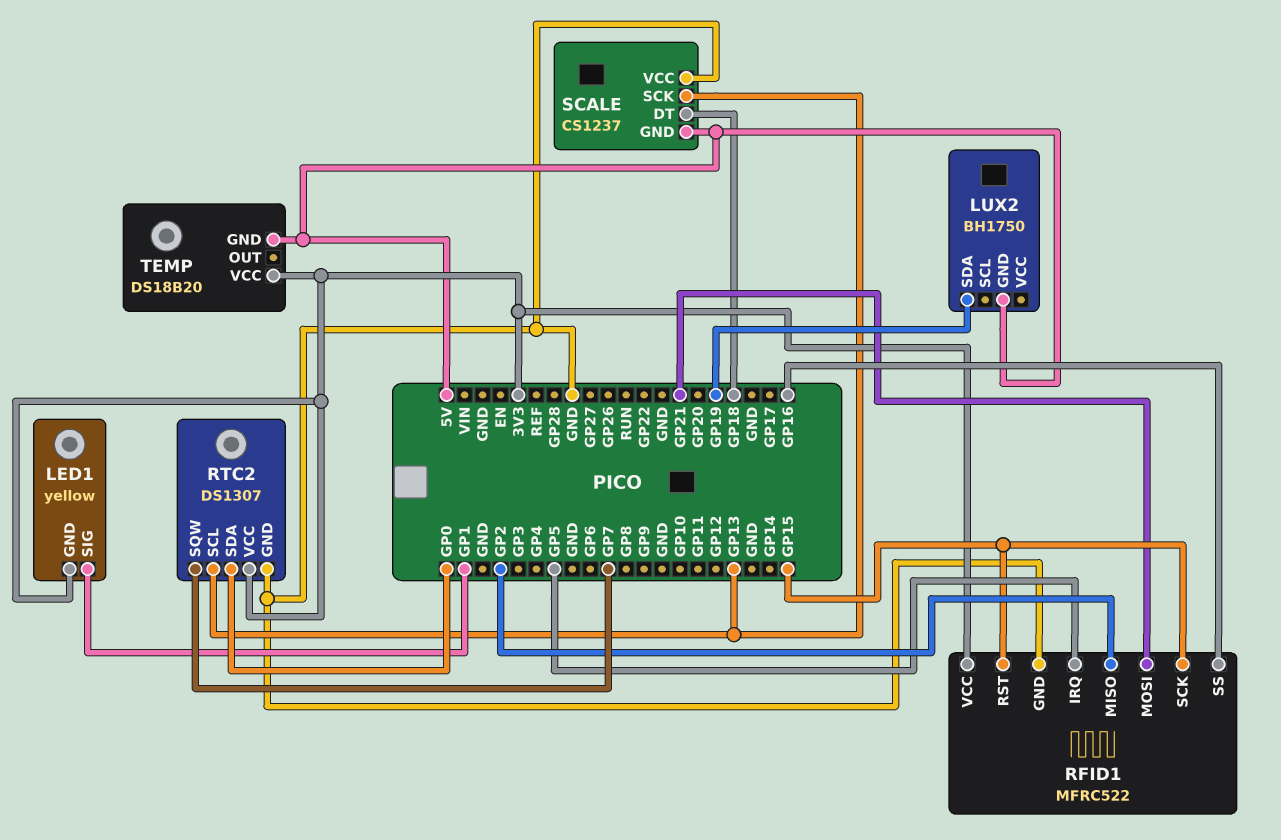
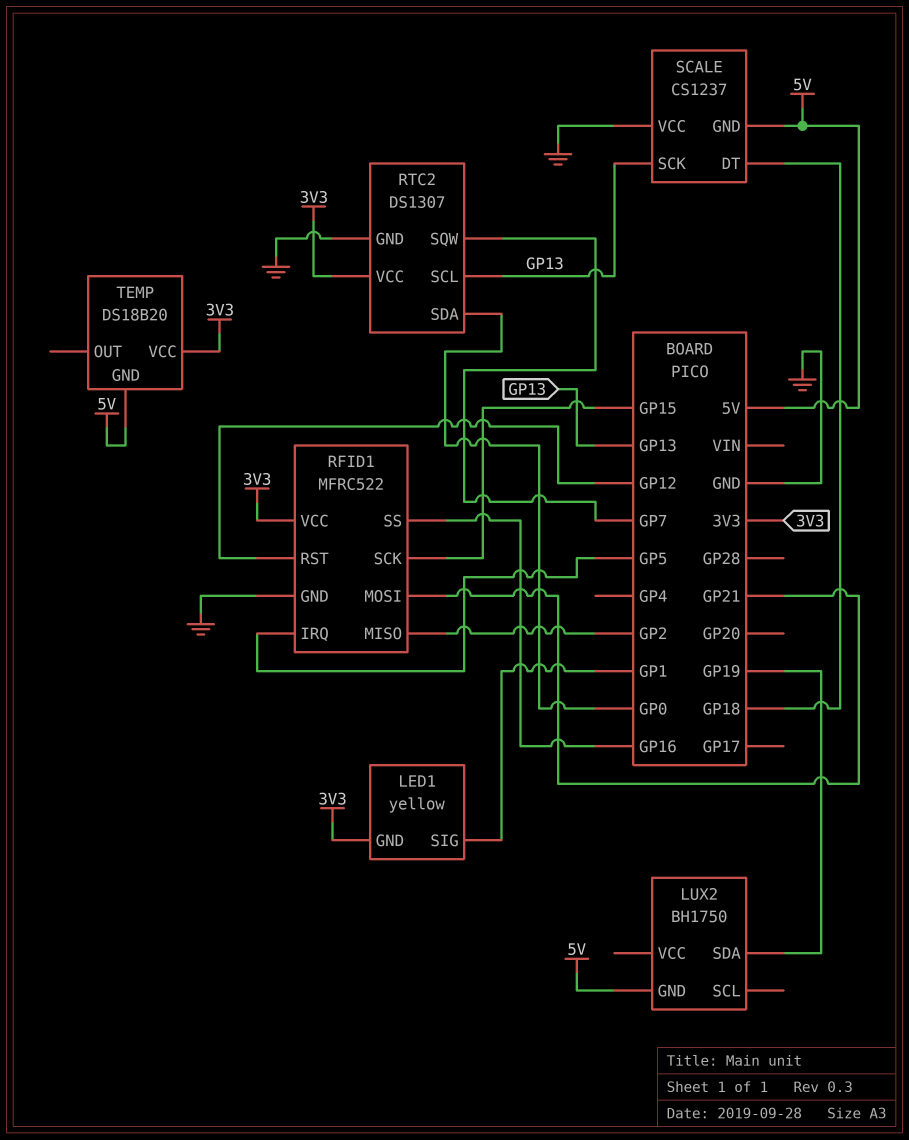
RFID1 pin RST: GP15 -> GP12

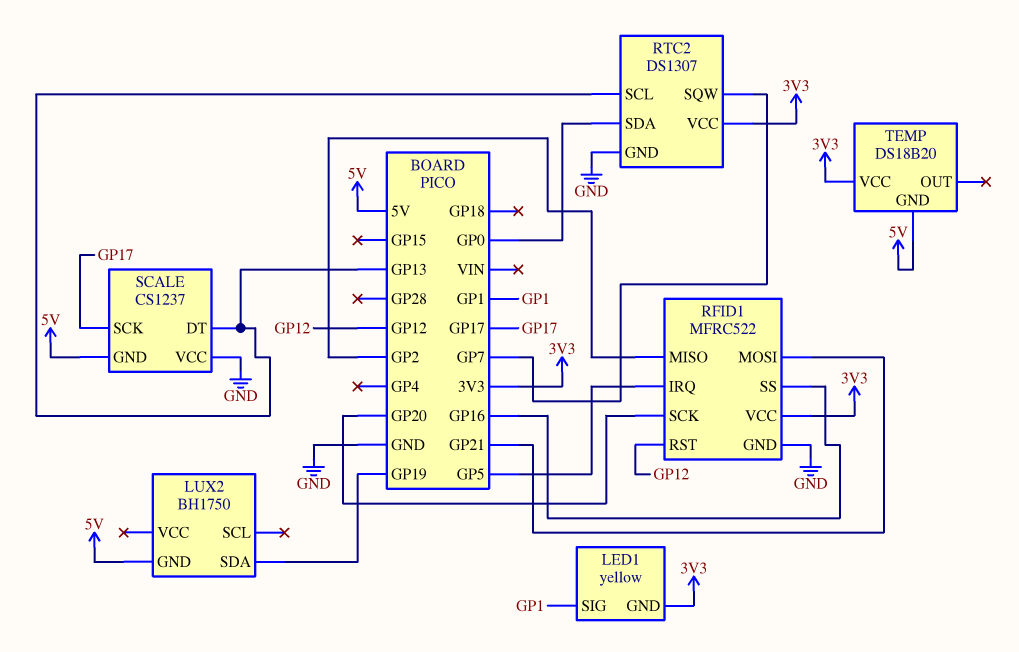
RFID1 pin SCK: GP15 -> GP20
SCALE pin DT: GP18 -> GP13
SCALE pin SCK: GP13 -> GP17

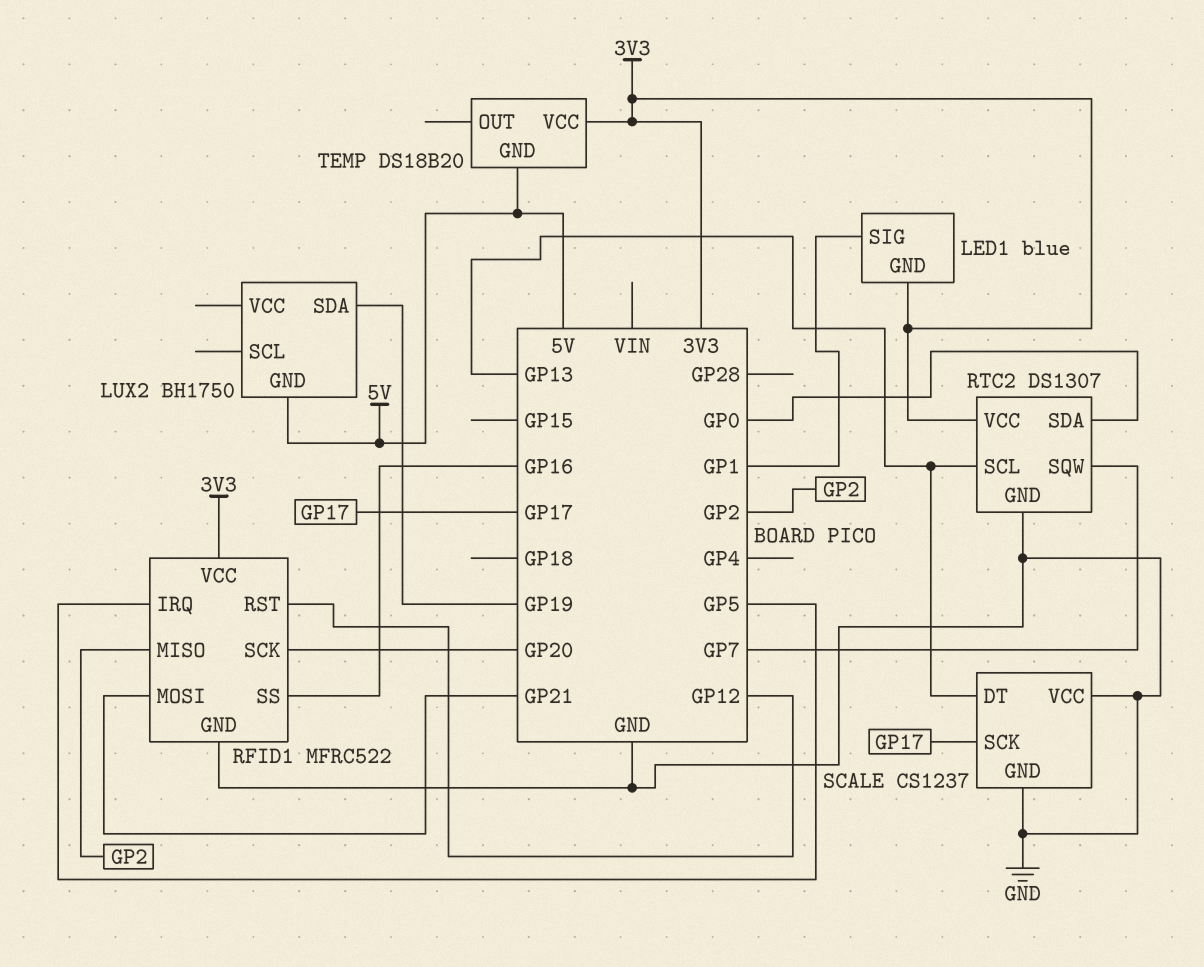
LED1: yellow -> blue
SCALE pin GND: 5V -> GND

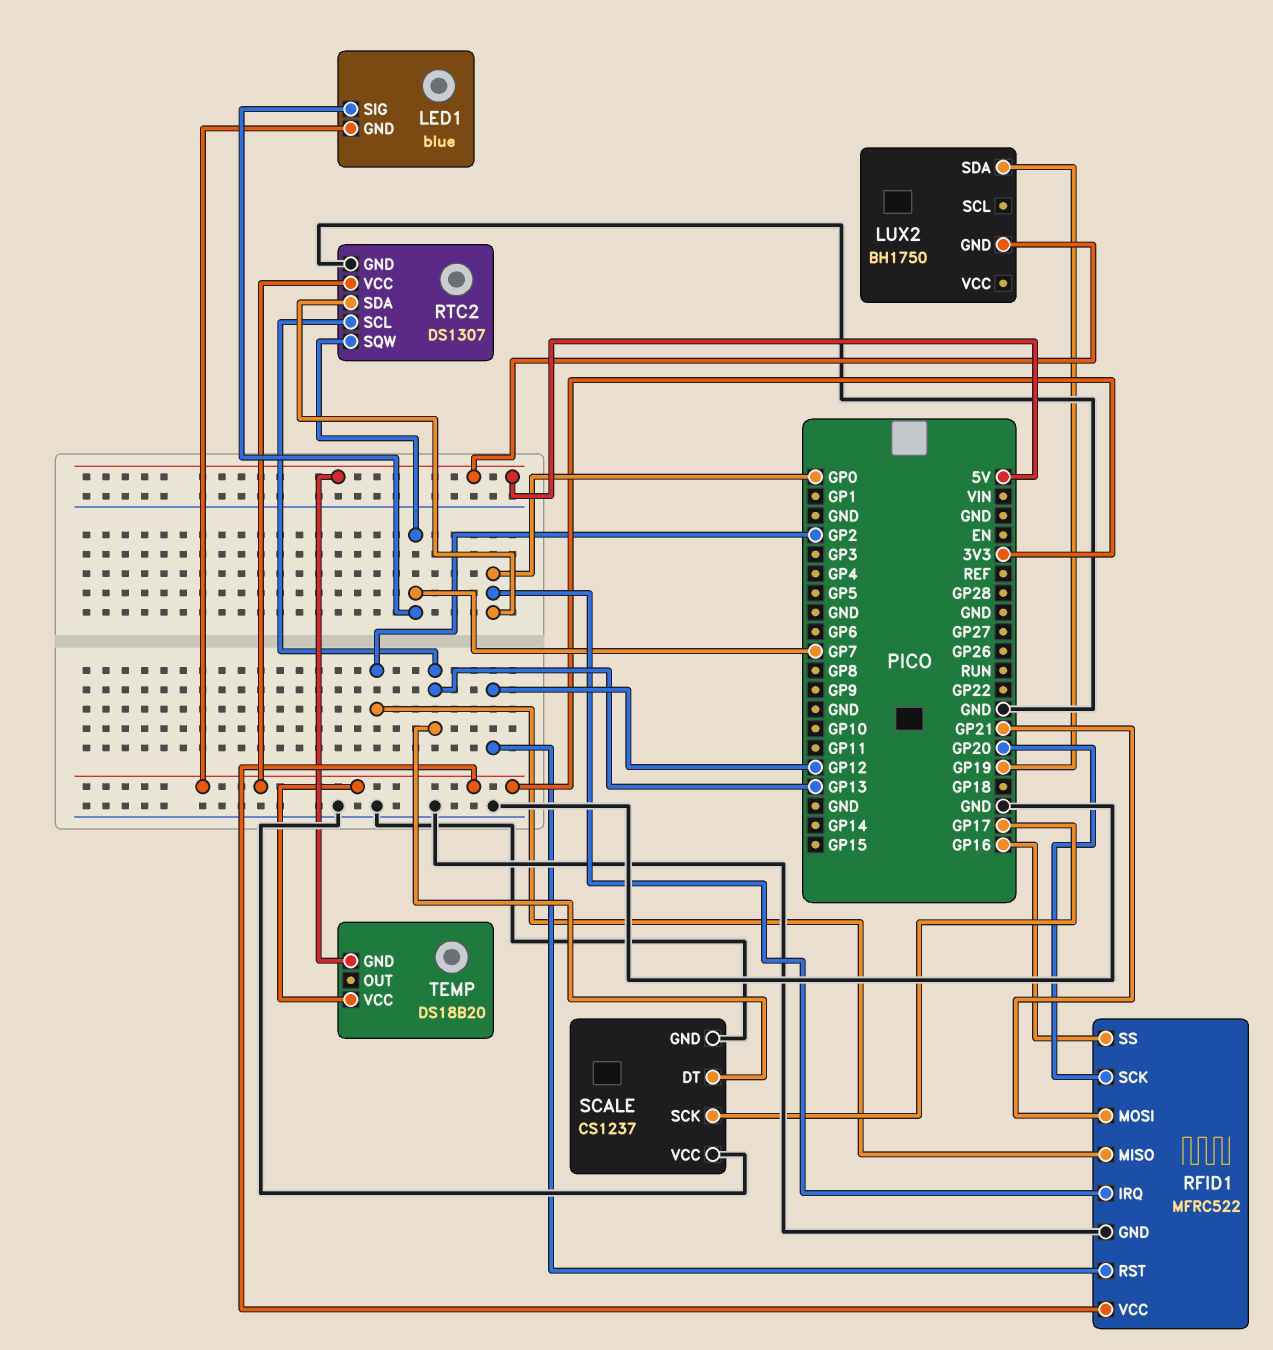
LED1 pin SIG: GP1 -> GP7
RFID1 pin IRQ: GP5 -> GP0

